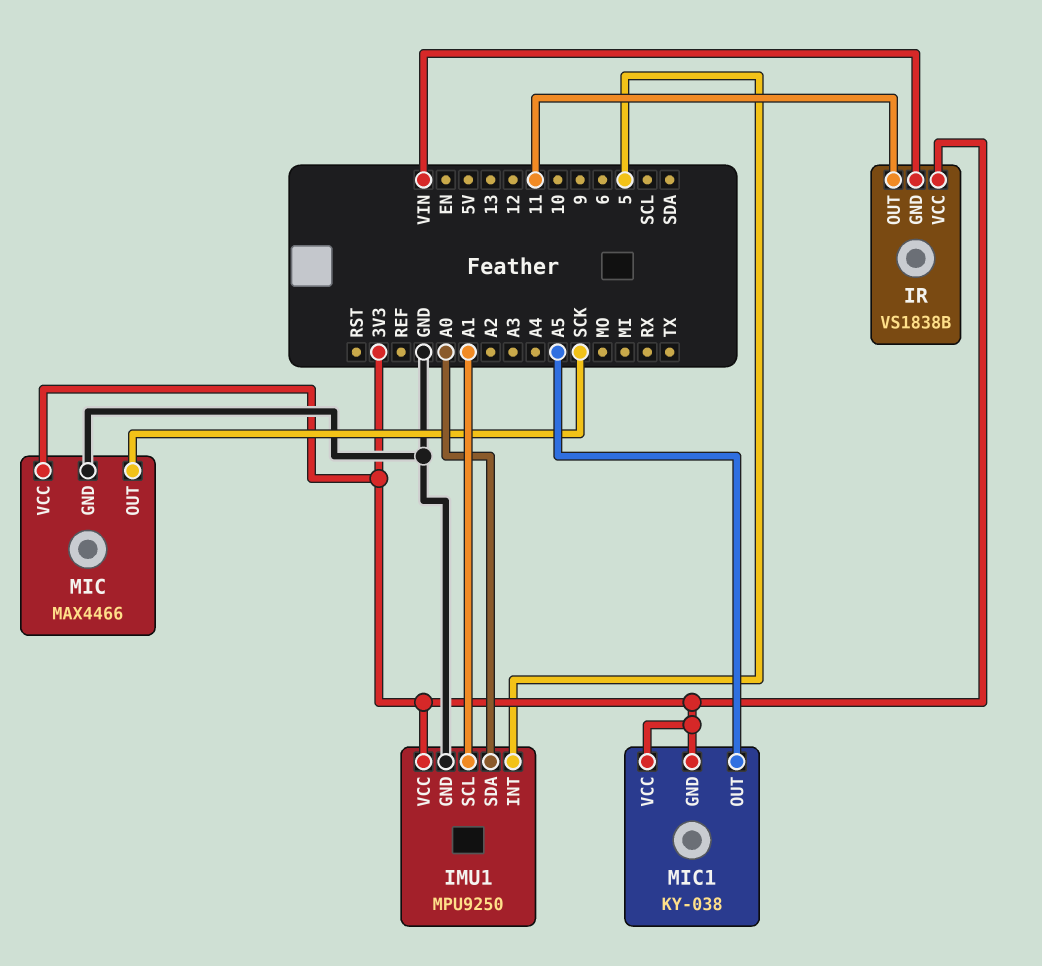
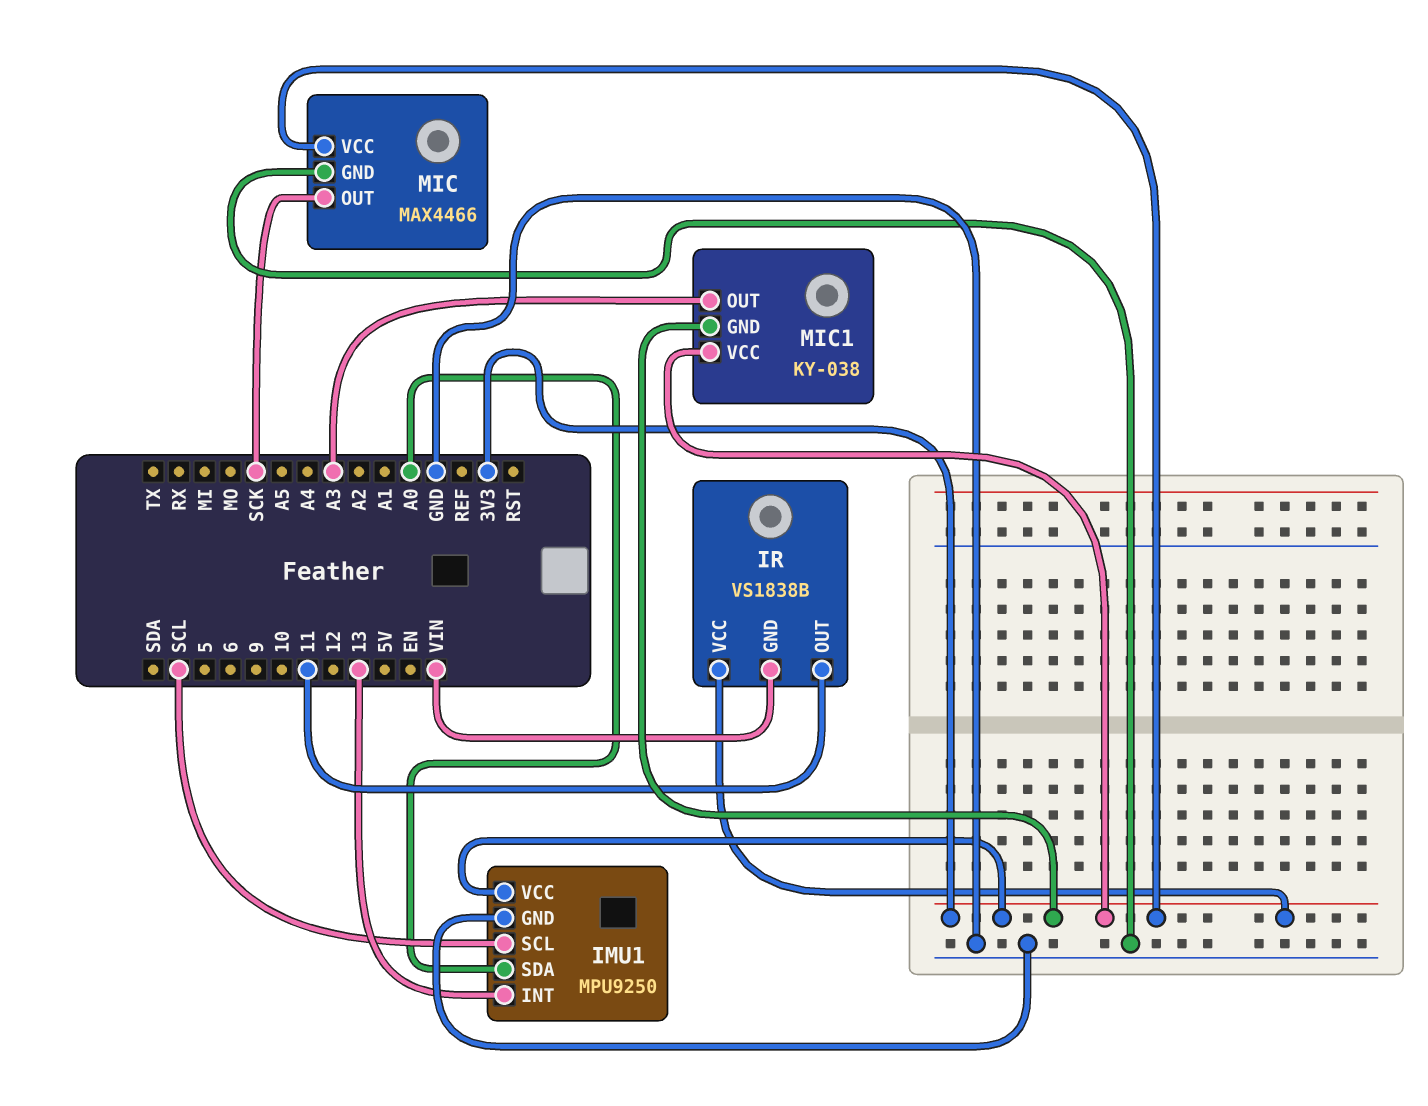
IMU1 pin INT: 5 -> 13
IMU1 pin SCL: A1 -> SCL
MIC1 pin OUT: A5 -> A3

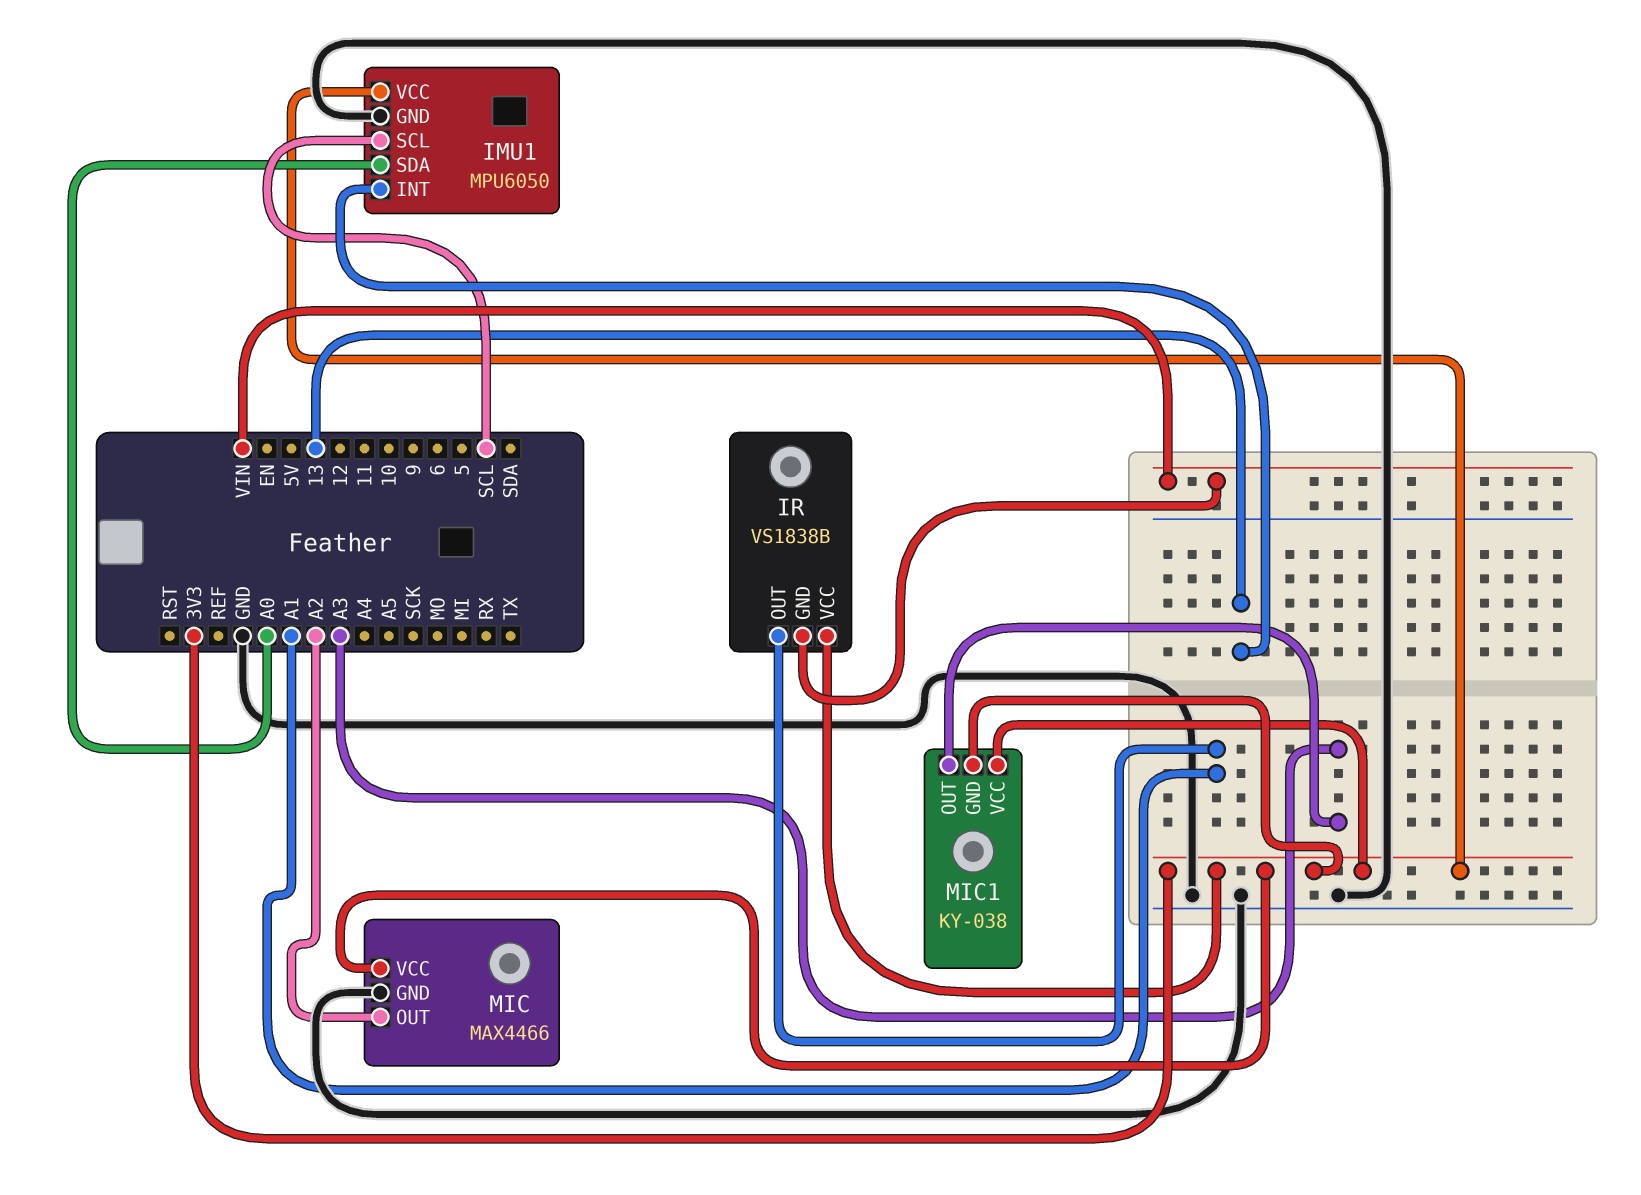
IMU1: MPU9250 -> MPU6050
IR pin OUT: 11 -> A1
MIC pin OUT: SCK -> A2

